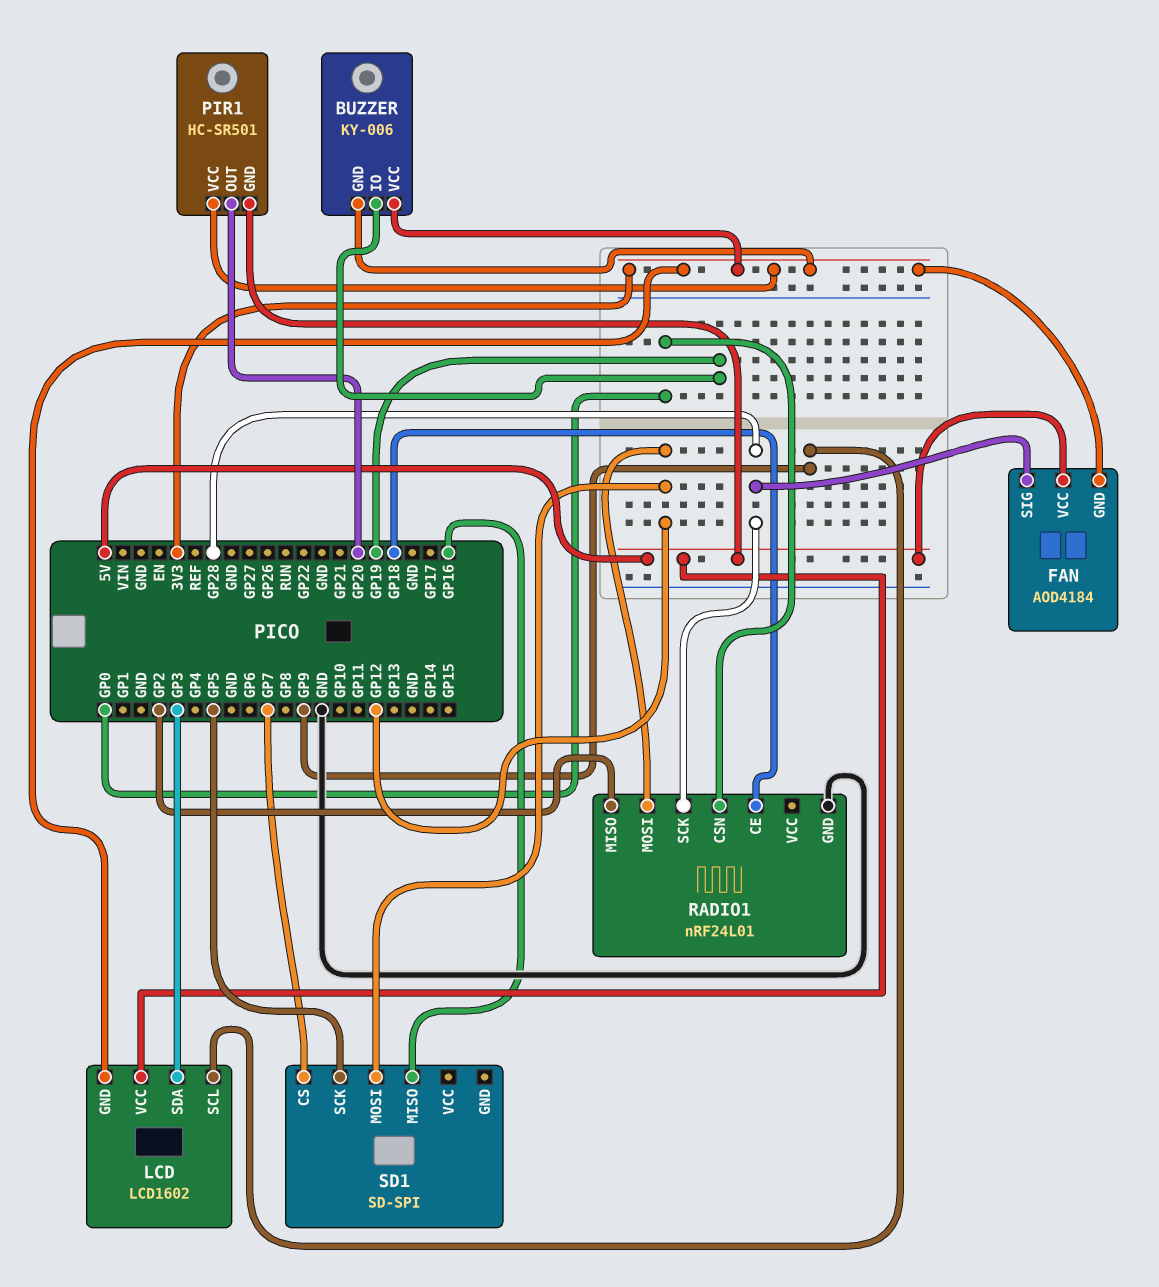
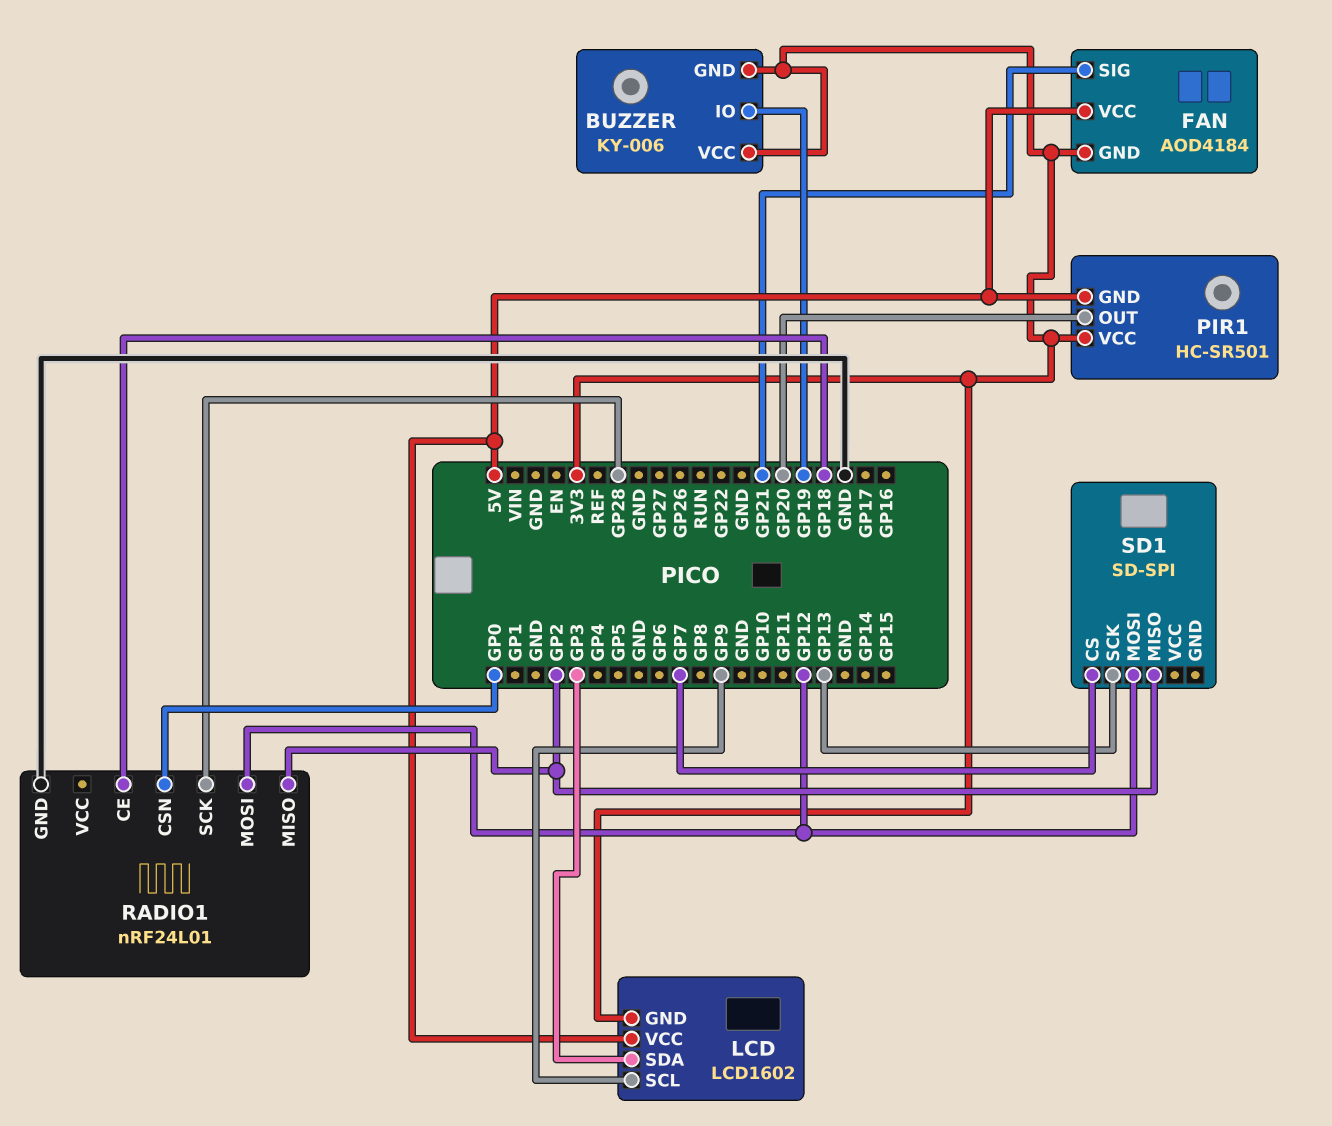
FAN pin SIG: GP28 -> GP21
SD1 pin MISO: GP16 -> GP2
SD1 pin SCK: GP5 -> GP13

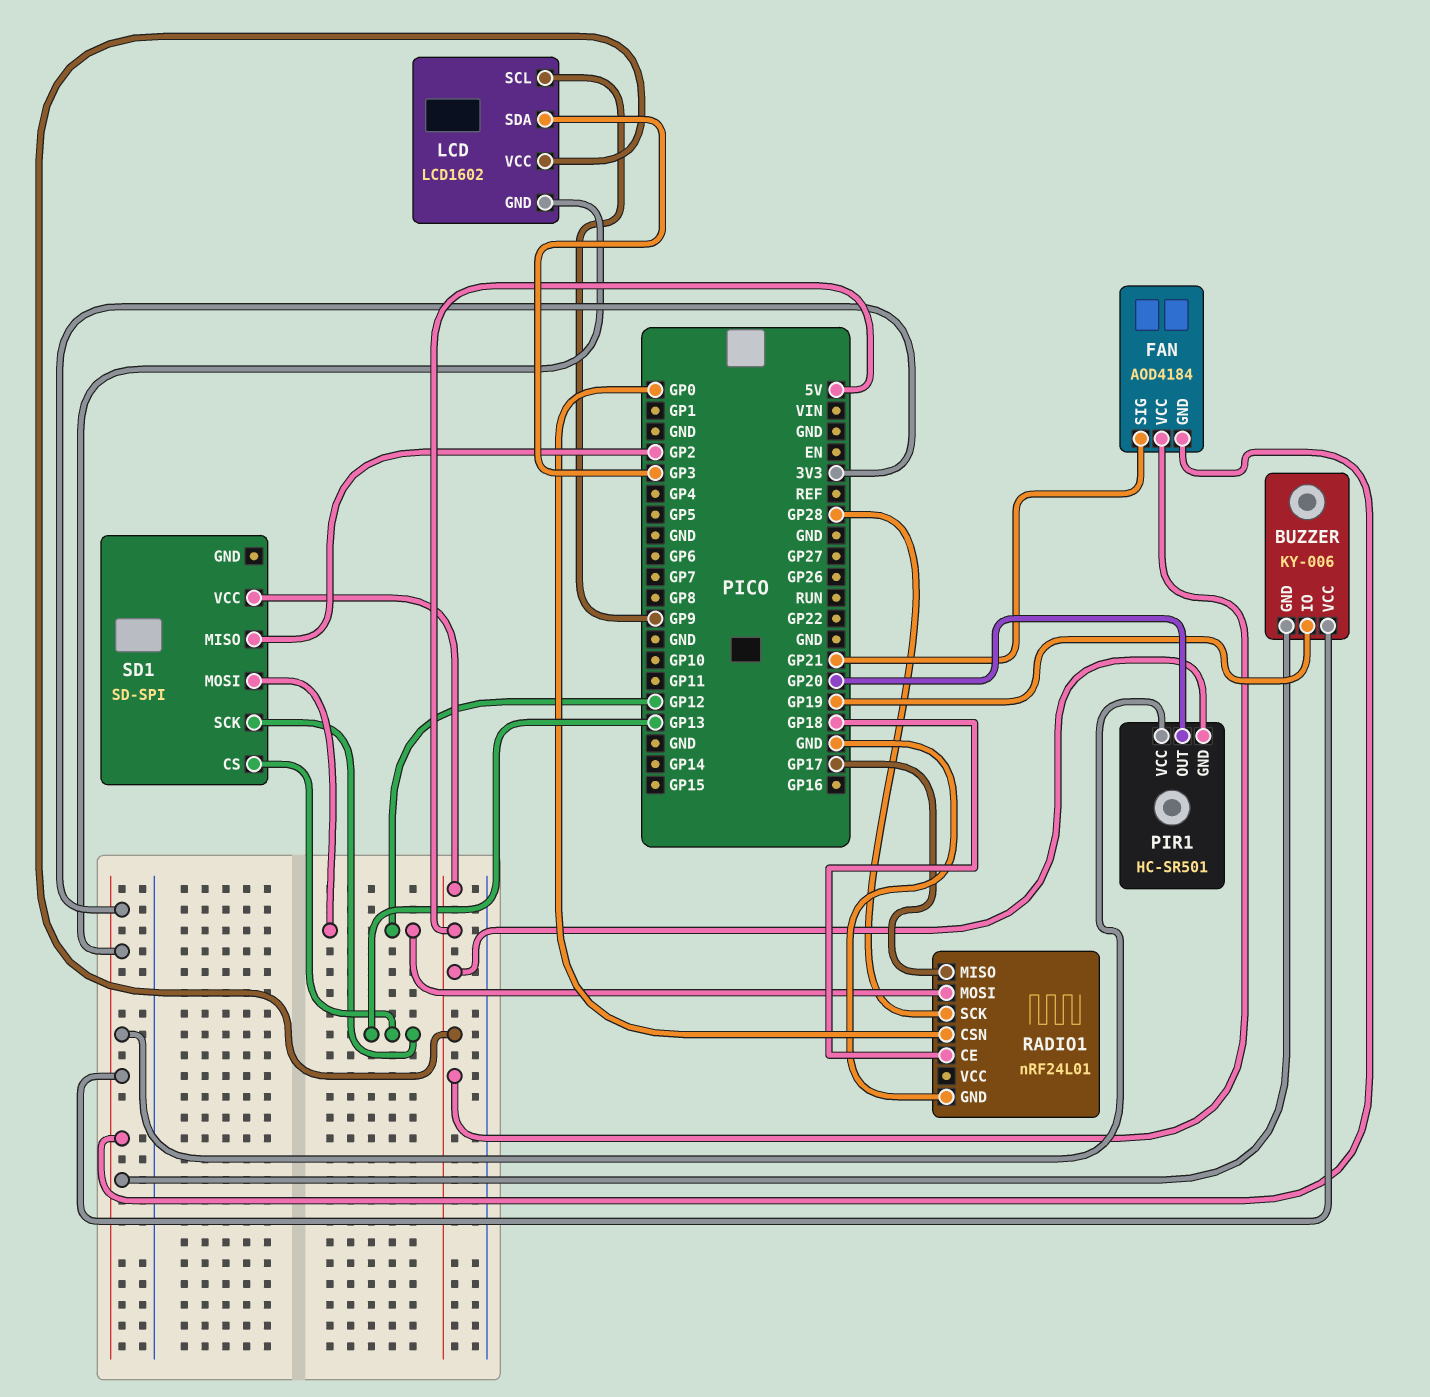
RADIO1 pin MISO: GP2 -> GP17
SD1 pin CS: GP7 -> GP13
SD1 pin VCC: none -> 5V

